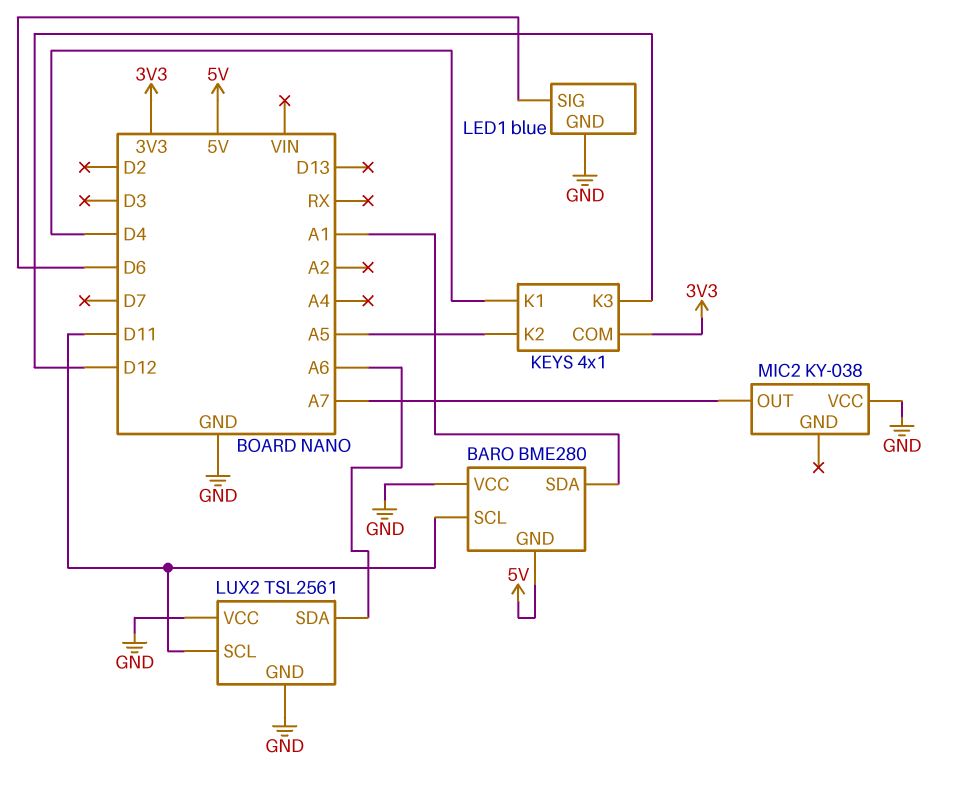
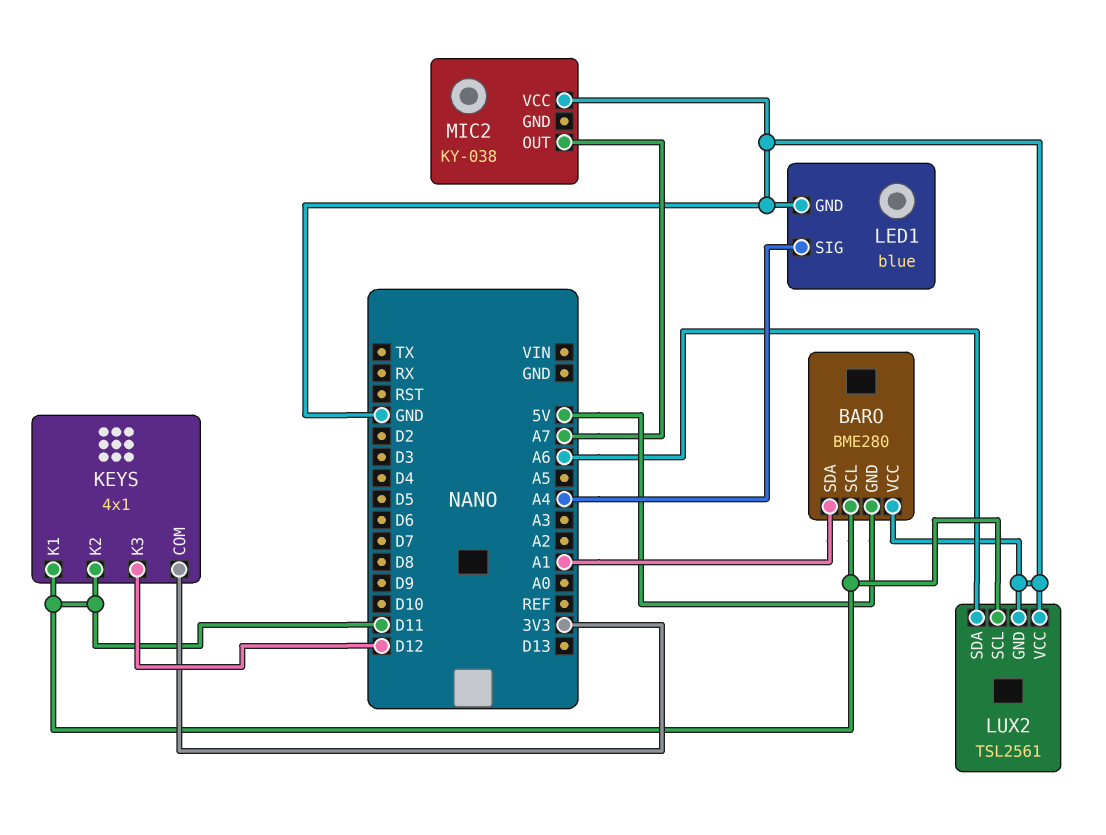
KEYS pin K1: D4 -> D11
KEYS pin K2: A5 -> D11
LED1 pin SIG: D6 -> A4

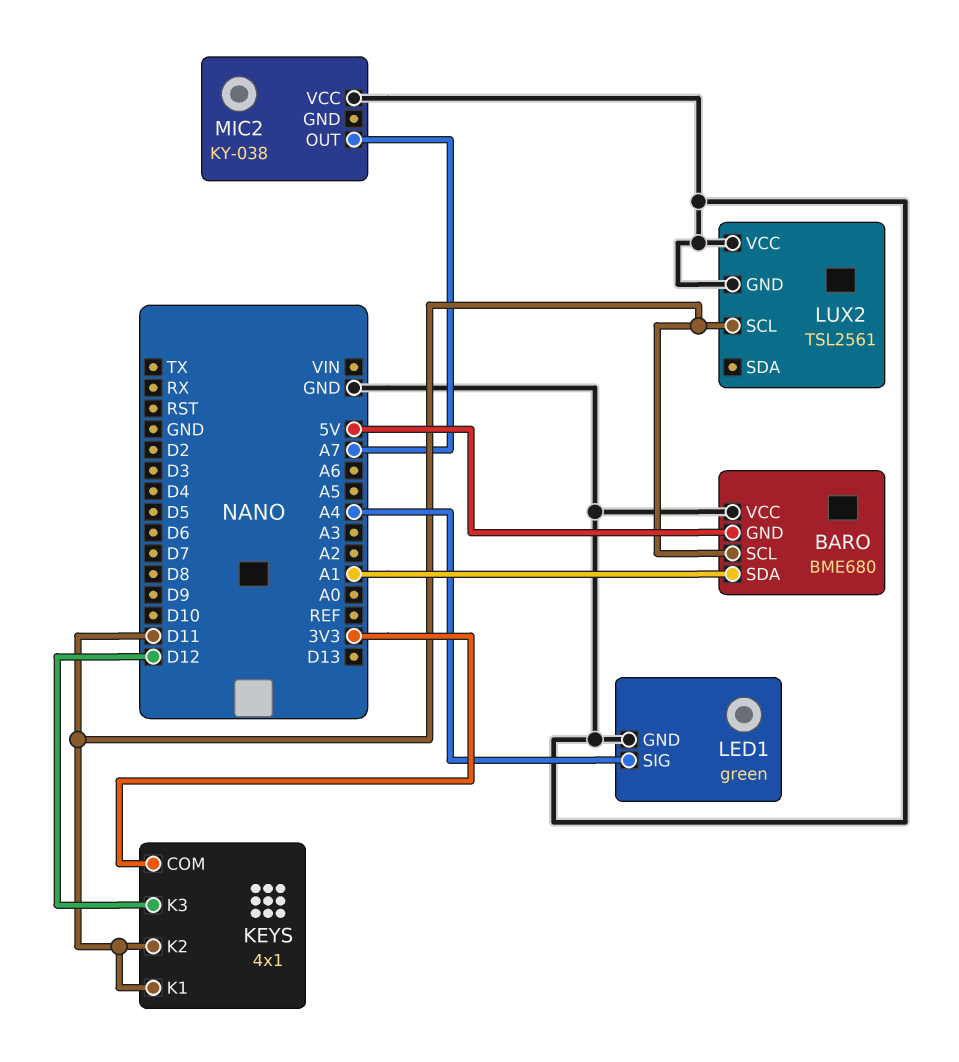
BARO: BME280 -> BME680
LED1: blue -> green
LUX2 pin SDA: A6 -> none

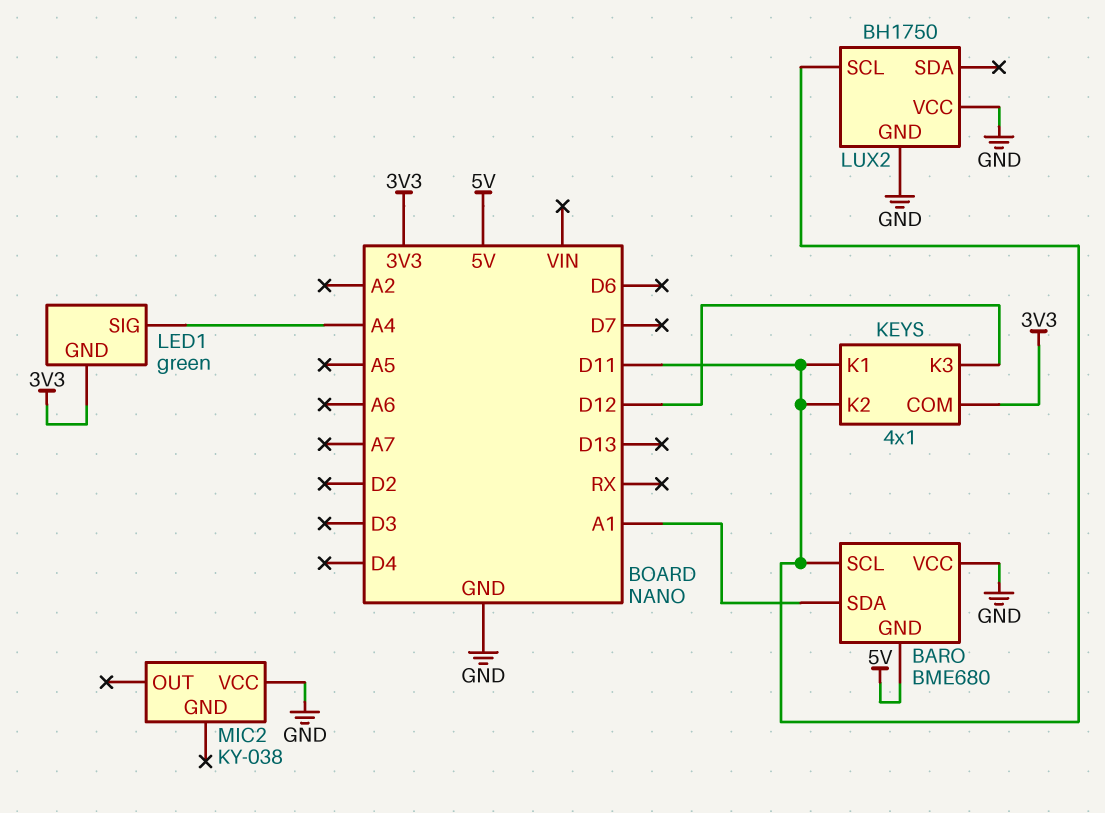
LED1 pin GND: GND -> 3V3
LUX2: TSL2561 -> BH1750
MIC2 pin OUT: A7 -> none

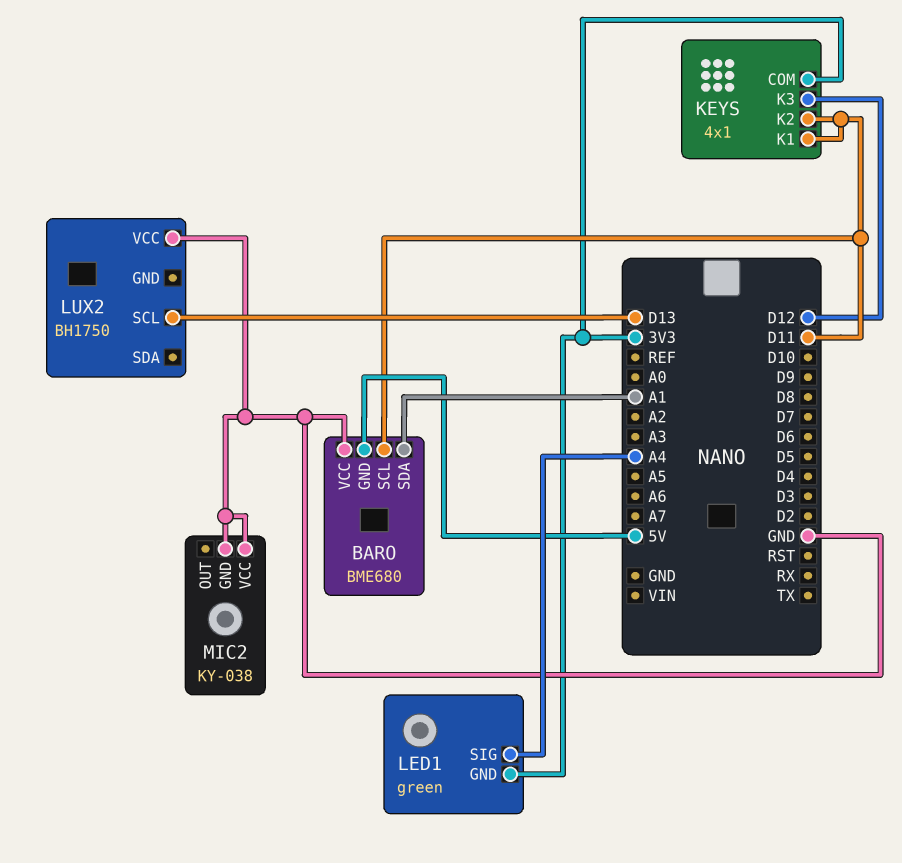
LUX2 pin GND: GND -> none
LUX2 pin SCL: D11 -> D13
MIC2 pin GND: none -> GND

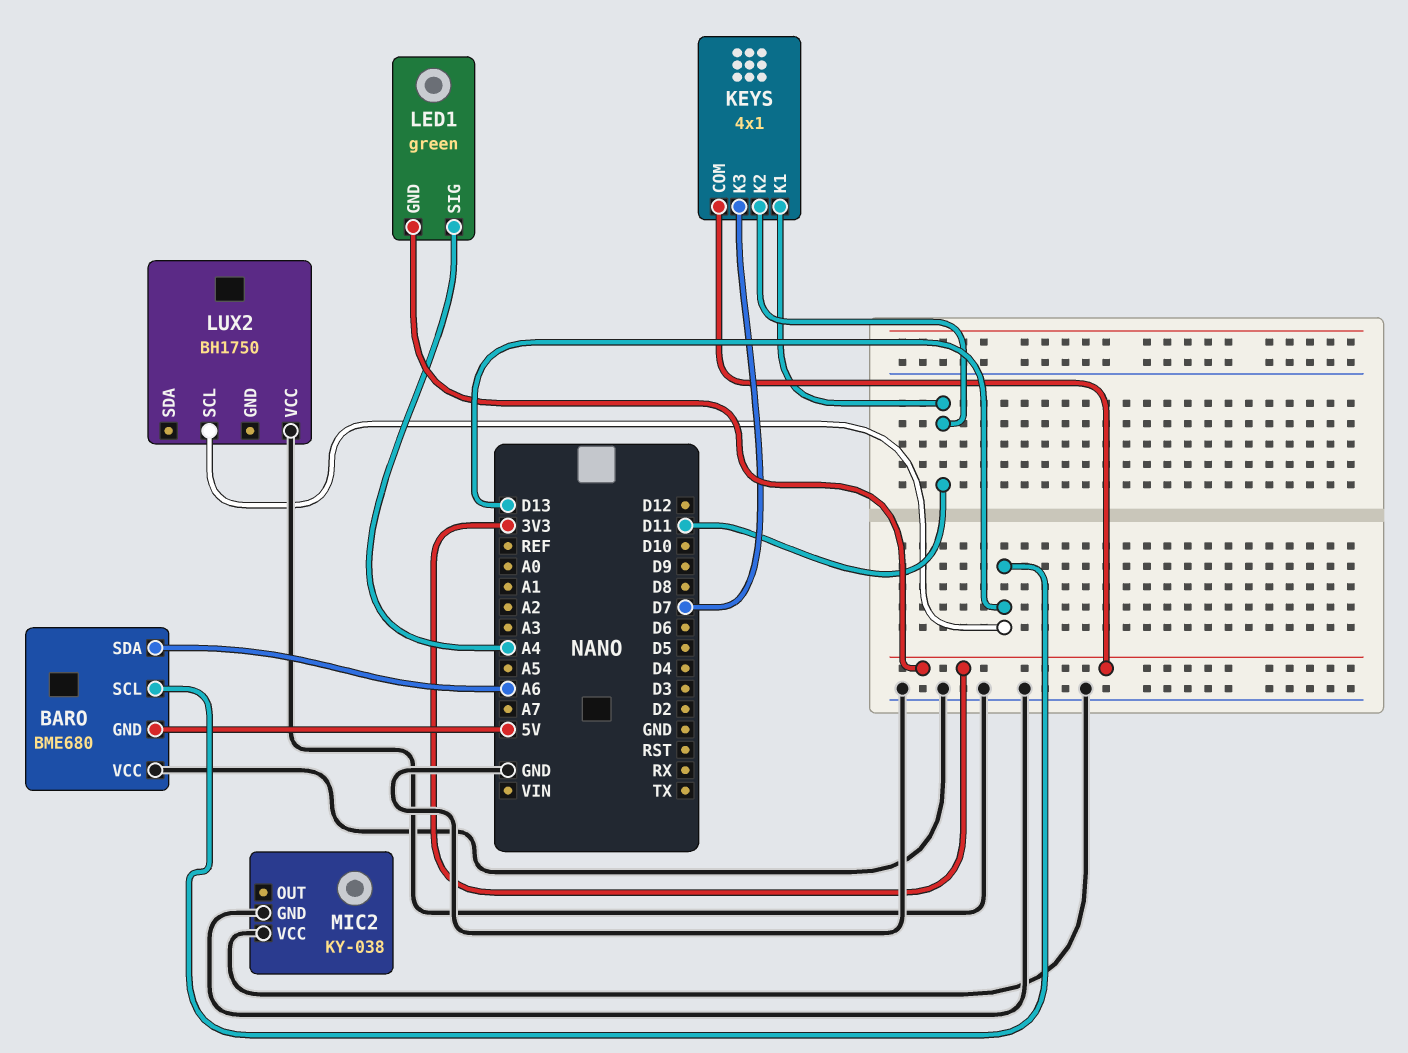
BARO pin SCL: D11 -> D13
BARO pin SDA: A1 -> A6
KEYS pin K3: D12 -> D7

